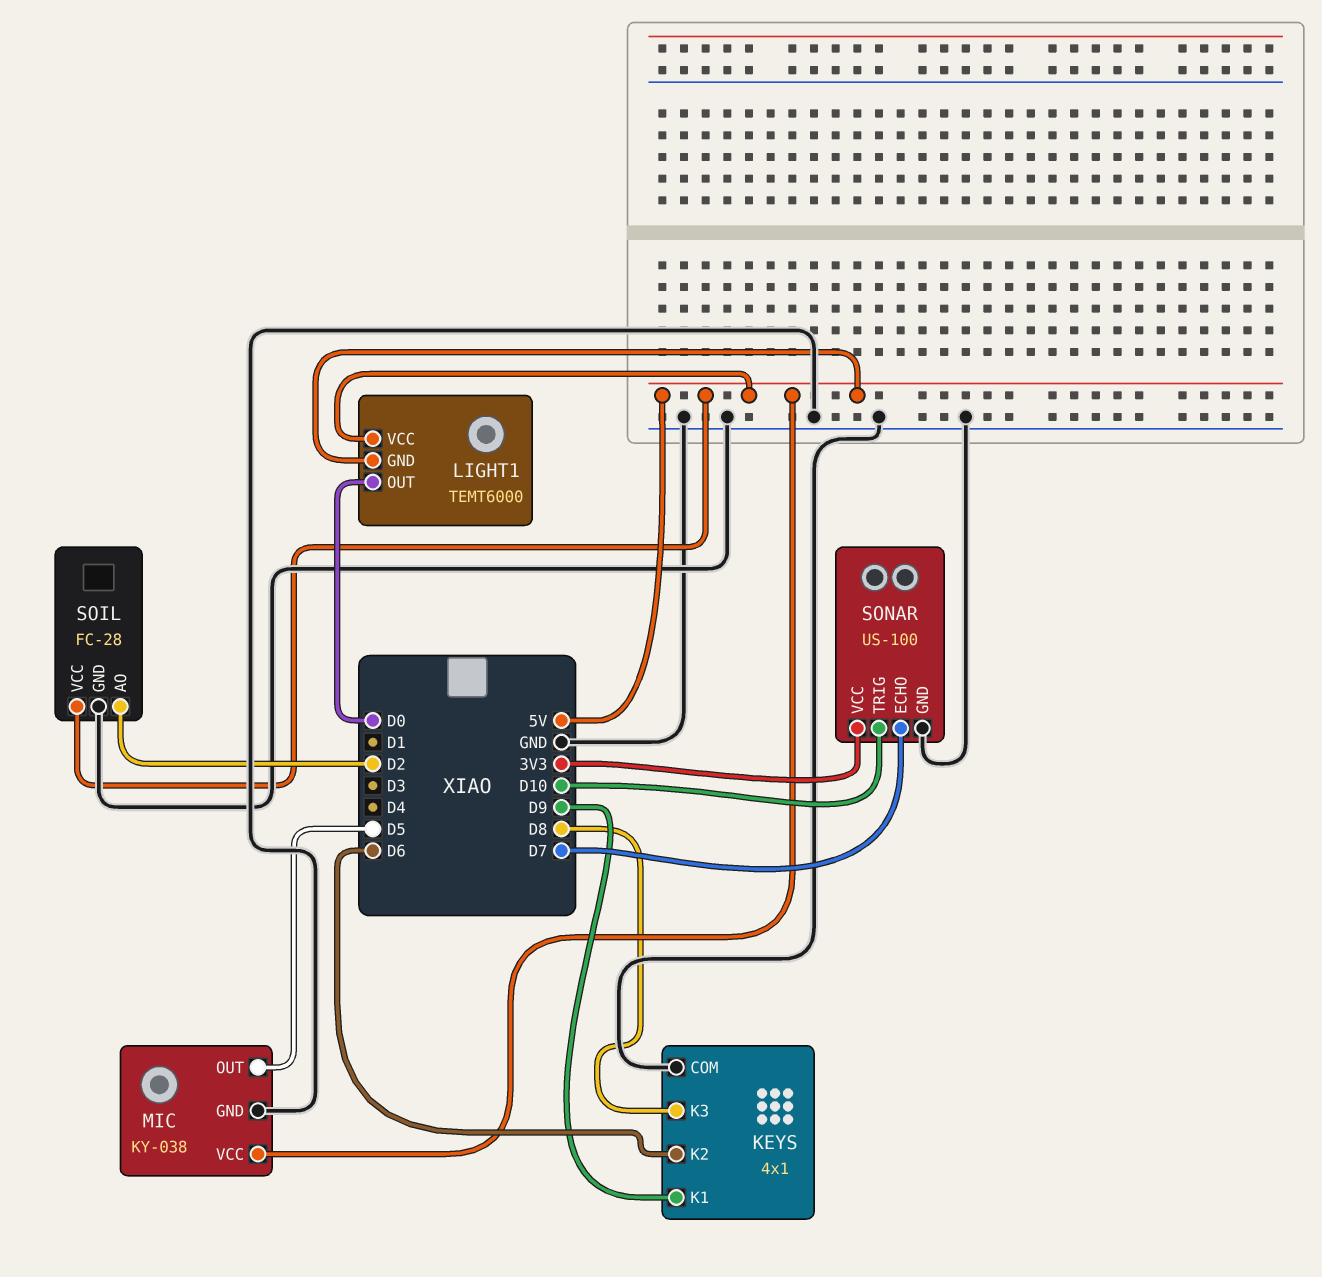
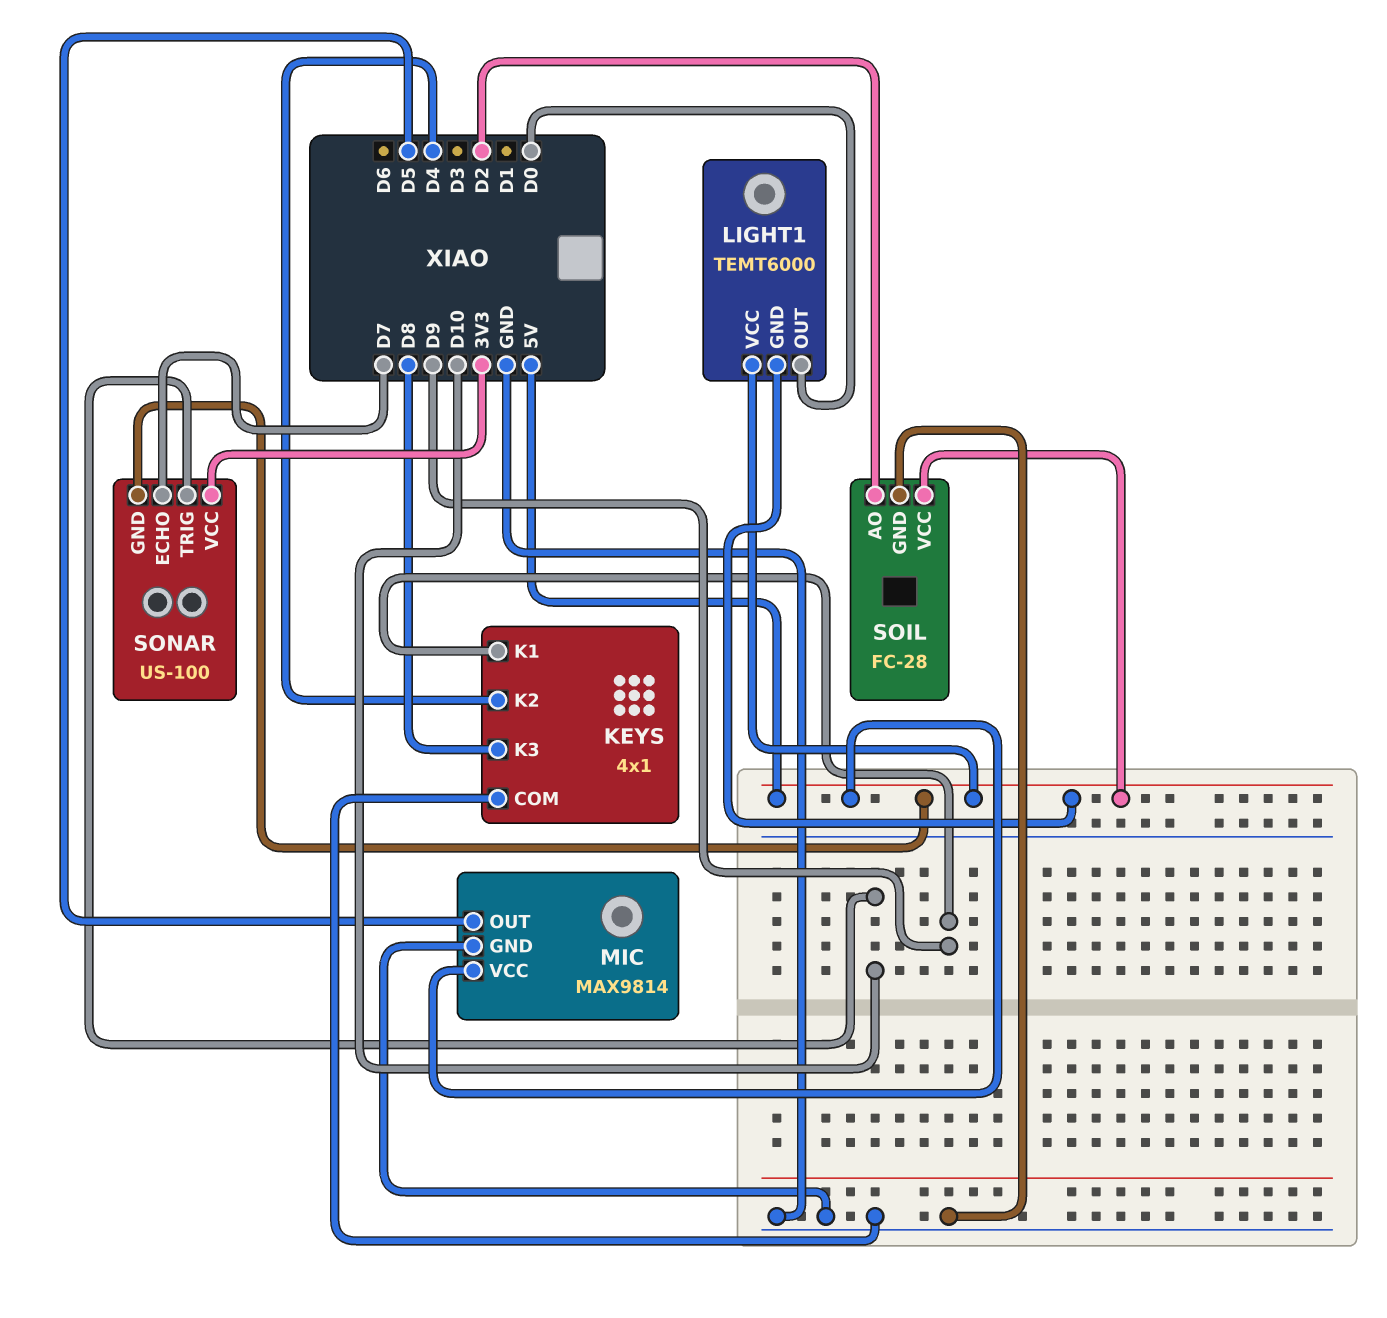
KEYS pin K2: D6 -> D4
MIC: KY-038 -> MAX9814
SONAR pin GND: GND -> 5V

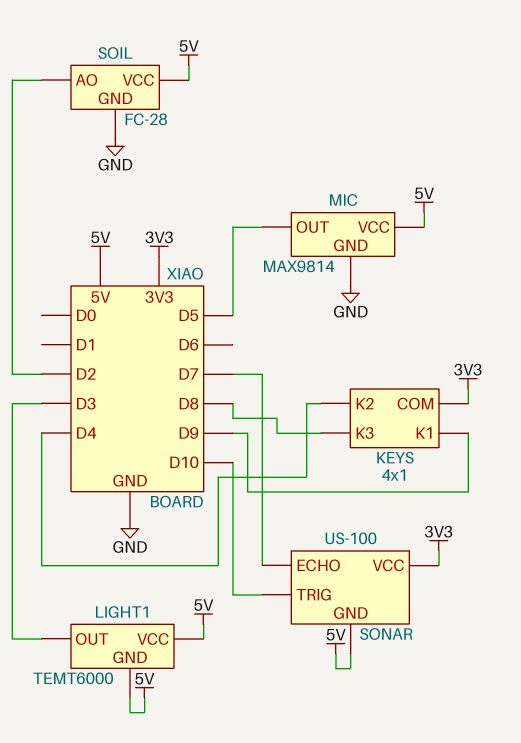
KEYS pin COM: GND -> 3V3
LIGHT1 pin OUT: D0 -> D3

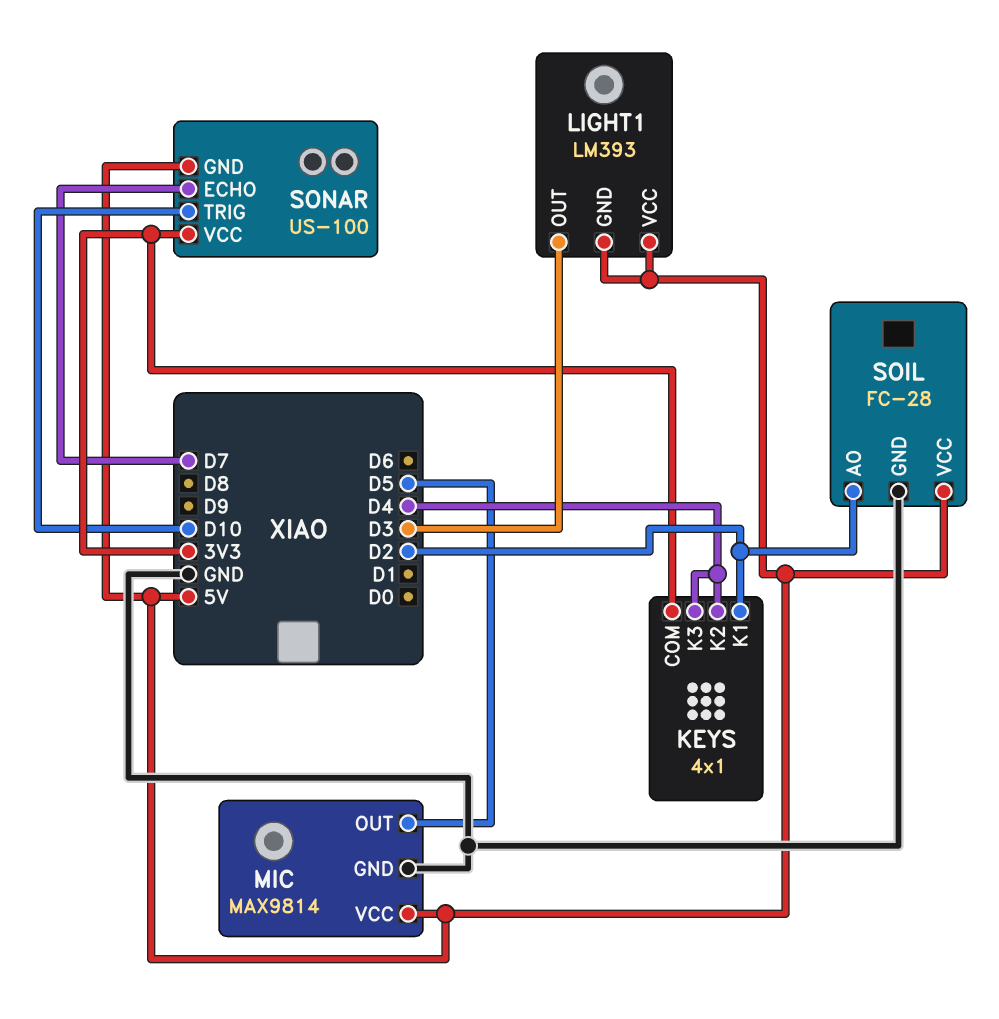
KEYS pin K1: D9 -> D2
KEYS pin K3: D8 -> D4
LIGHT1: TEMT6000 -> LM393

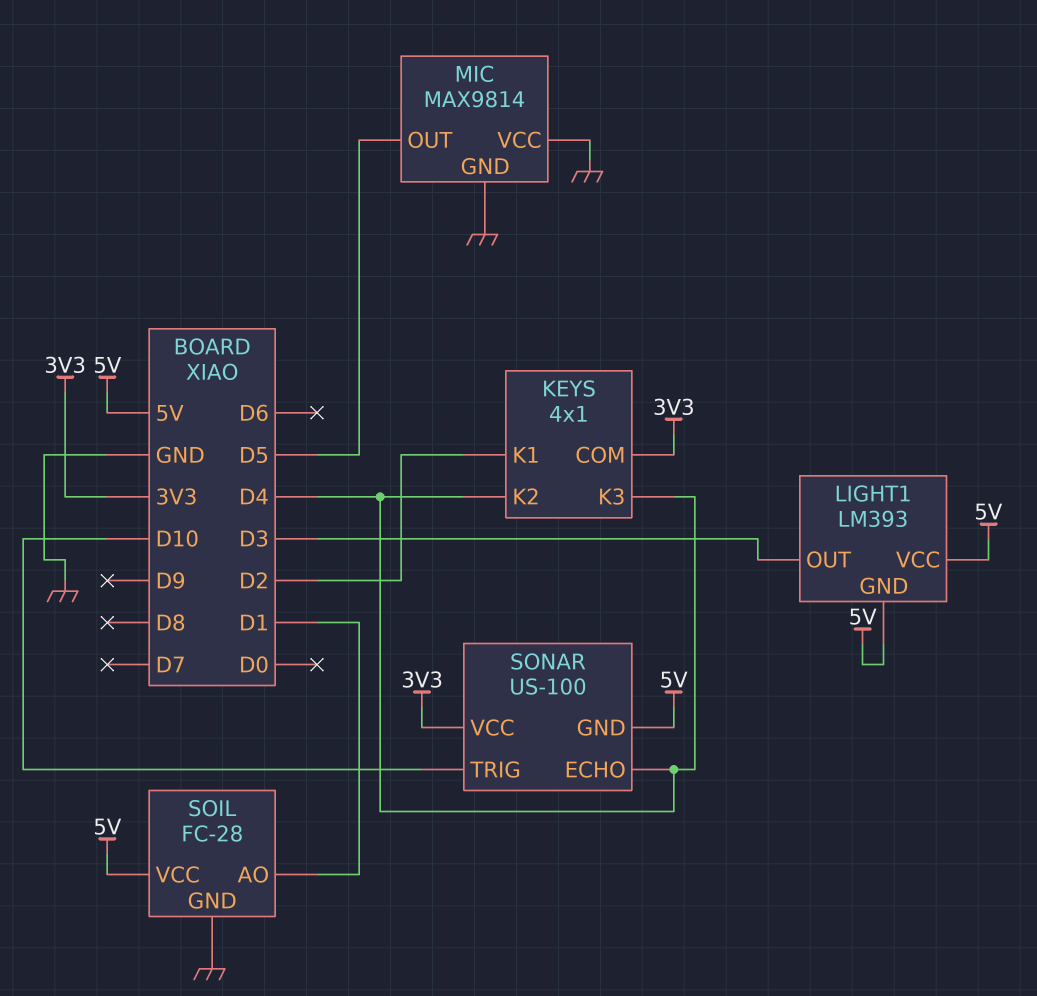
MIC pin VCC: 5V -> GND
SOIL pin AO: D2 -> D1
SONAR pin ECHO: D7 -> D4

